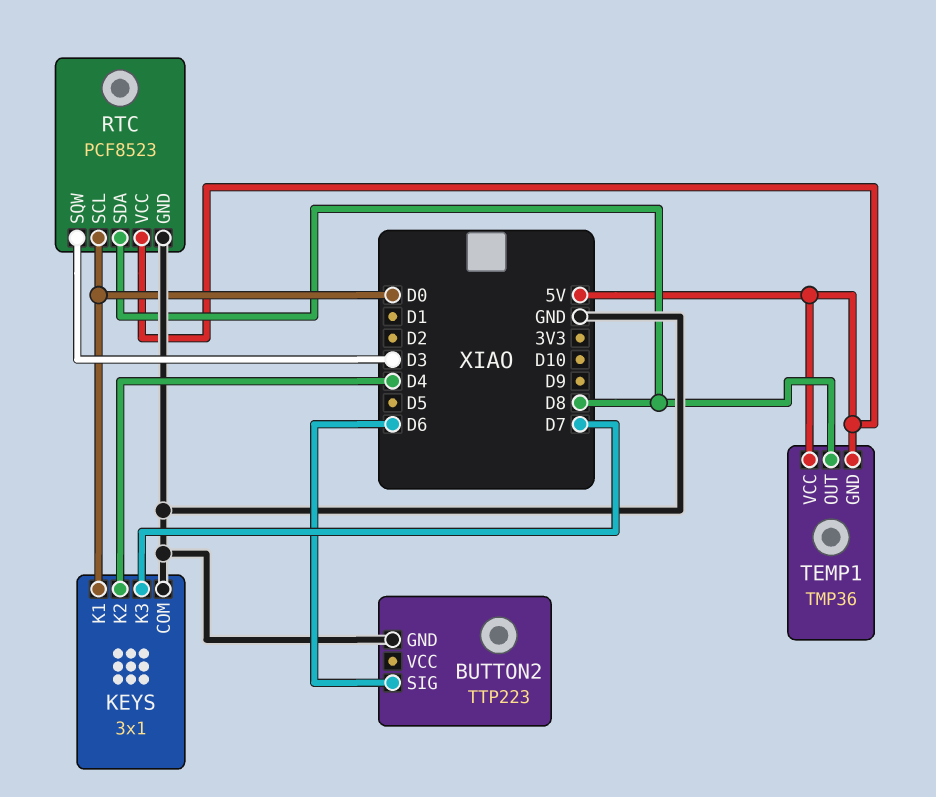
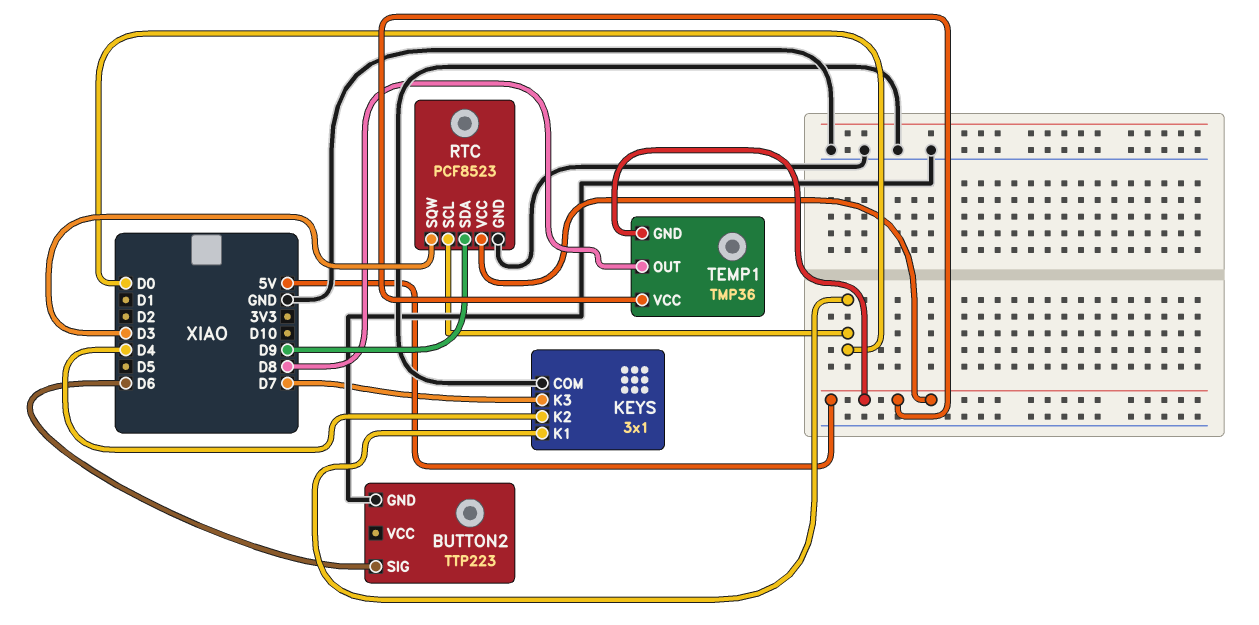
RTC pin SDA: D8 -> D9

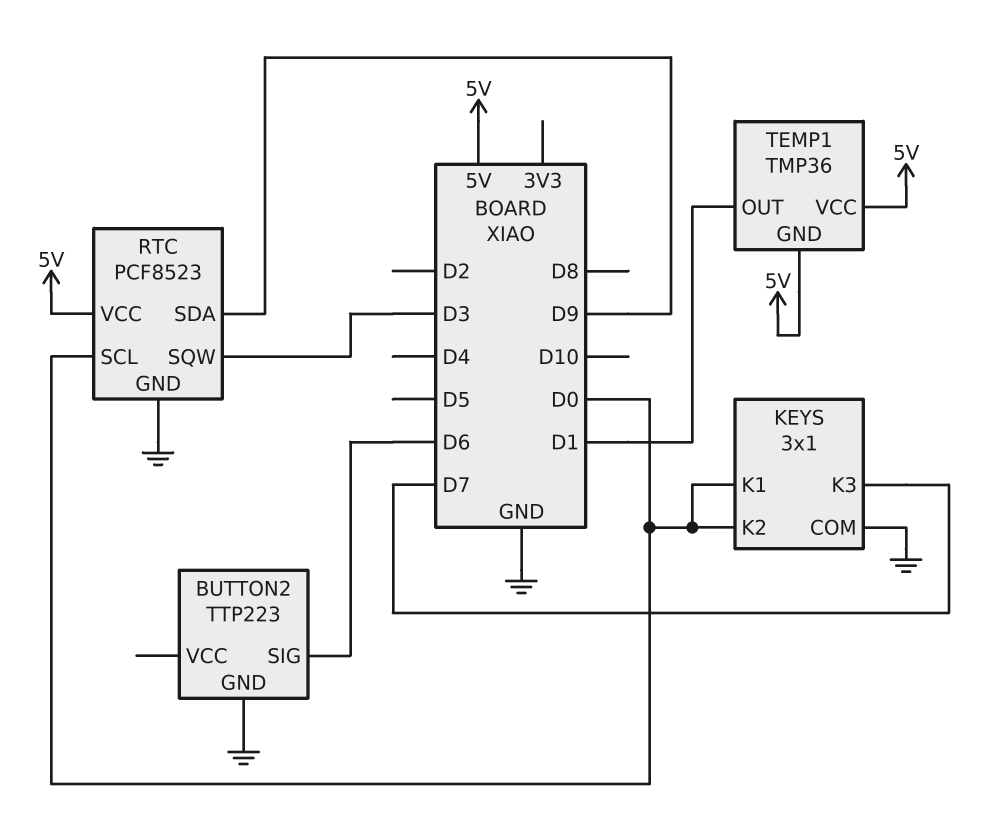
KEYS pin K2: D4 -> D0
TEMP1 pin OUT: D8 -> D1

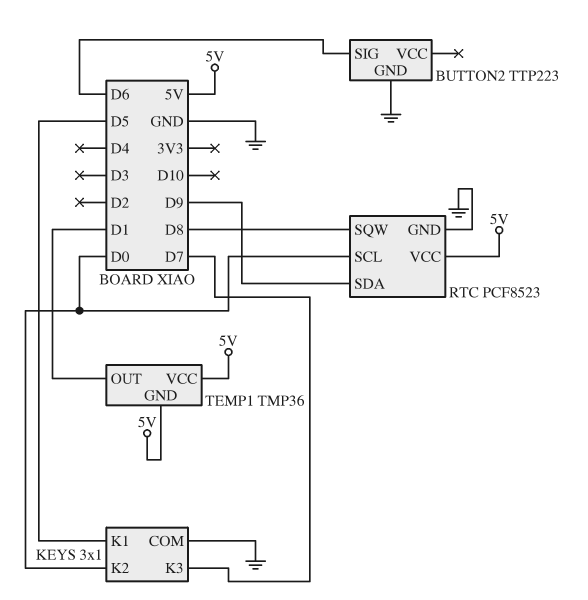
KEYS pin K1: D0 -> D5
RTC pin SQW: D3 -> D8

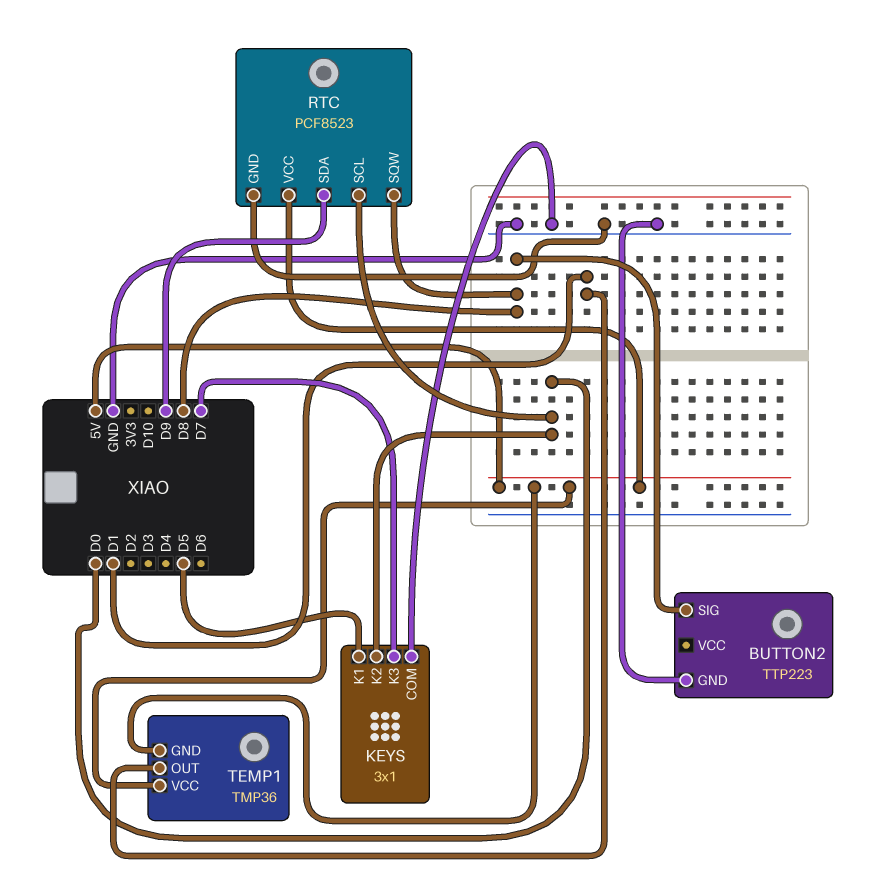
BUTTON2 pin SIG: D6 -> D8

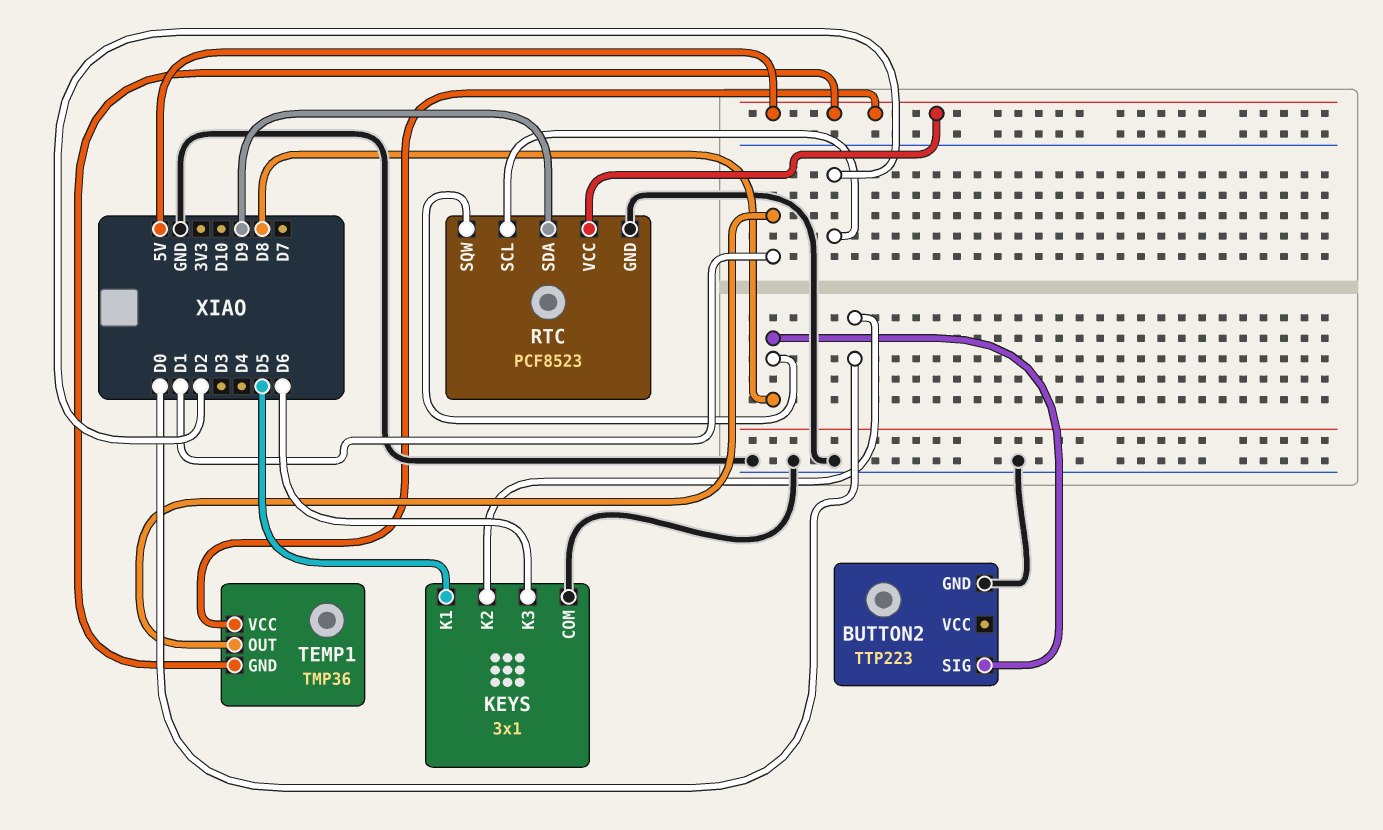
KEYS pin K3: D7 -> D6
RTC pin SCL: D0 -> D2

